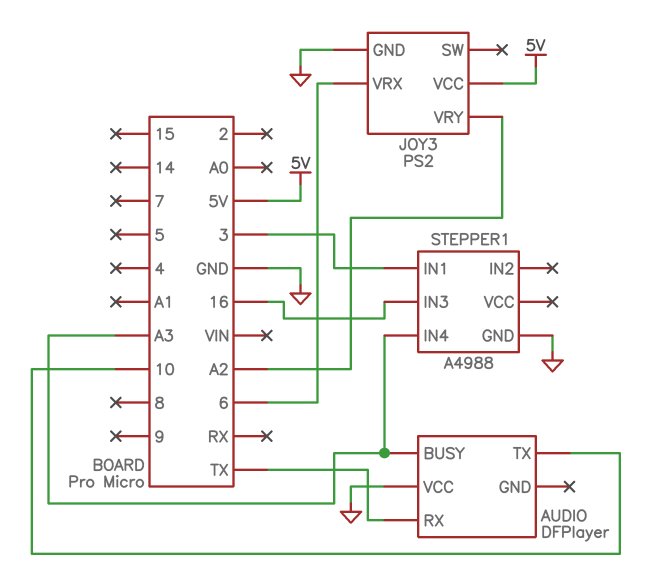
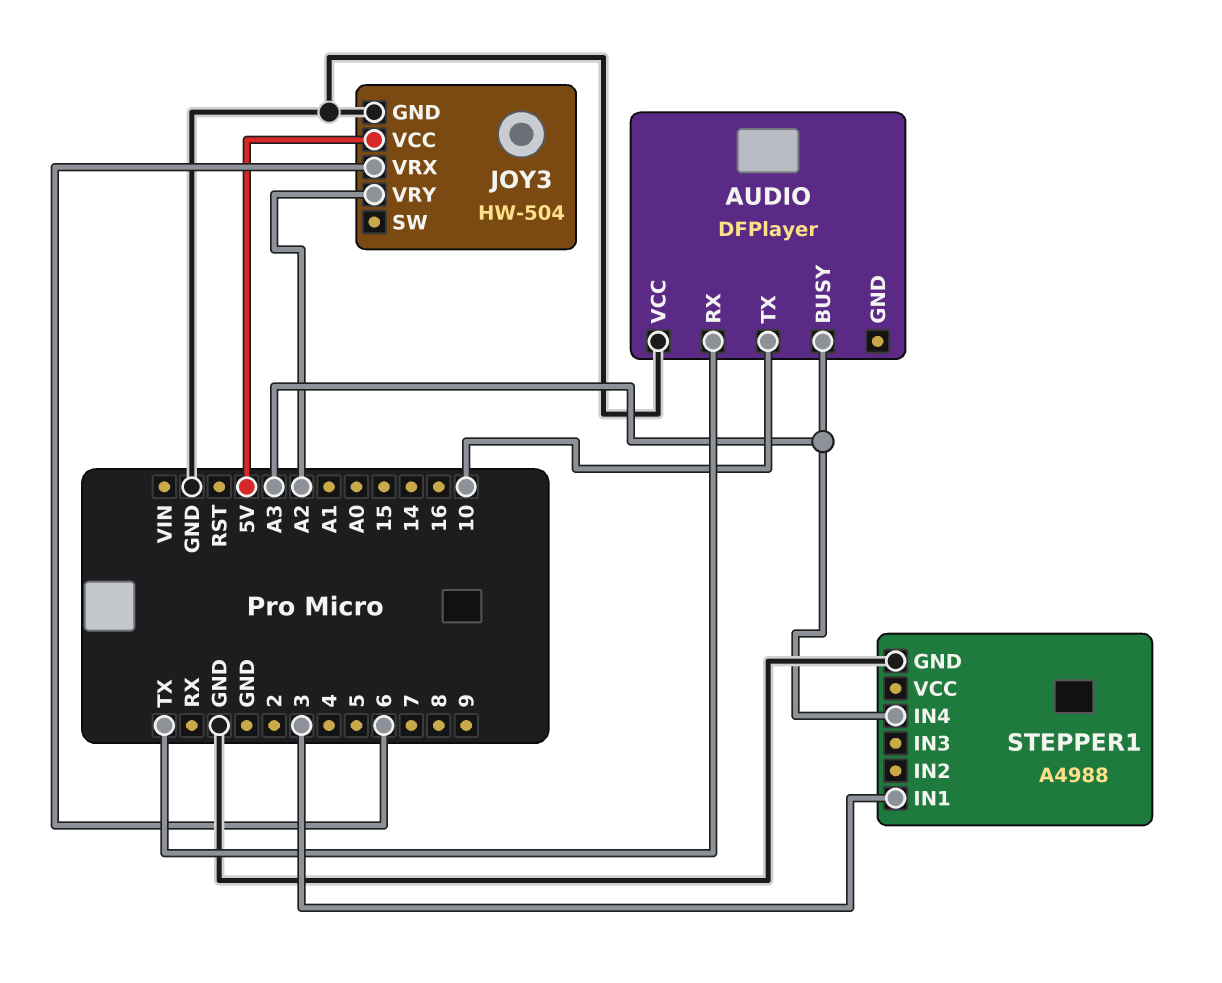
JOY3: PS2 -> HW-504
STEPPER1 pin IN3: 16 -> none

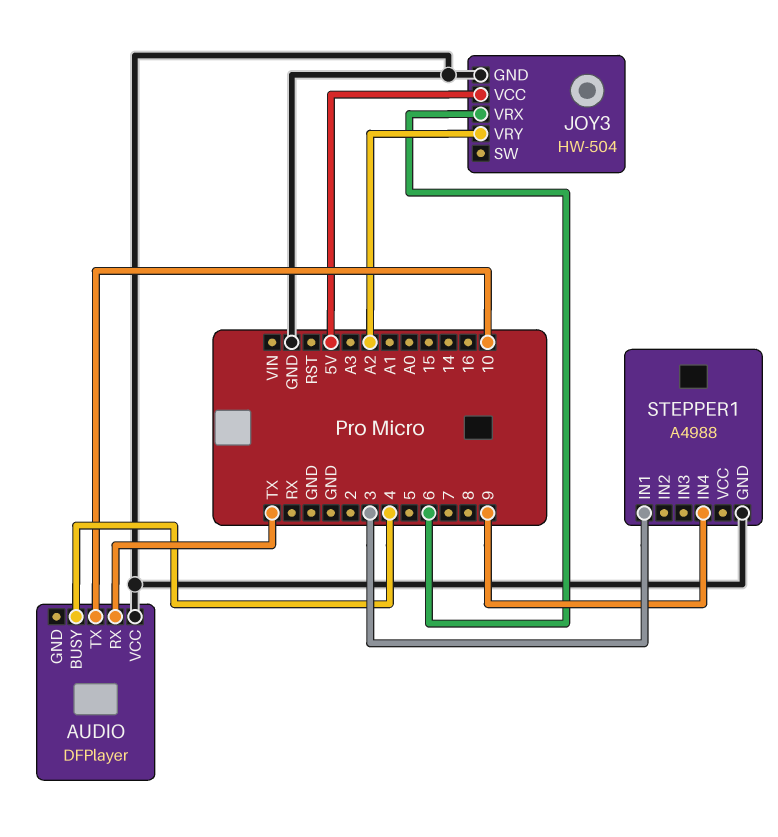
AUDIO pin BUSY: A3 -> 4
STEPPER1 pin IN4: A3 -> 9

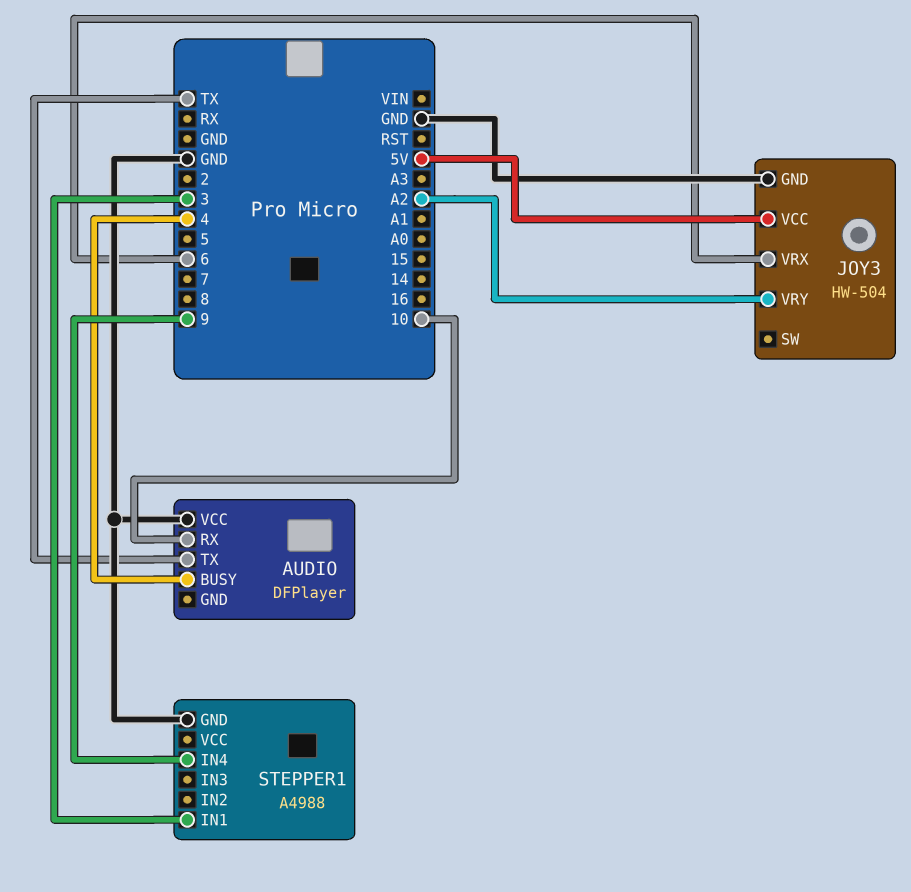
AUDIO pin RX: TX -> 10
AUDIO pin TX: 10 -> TX

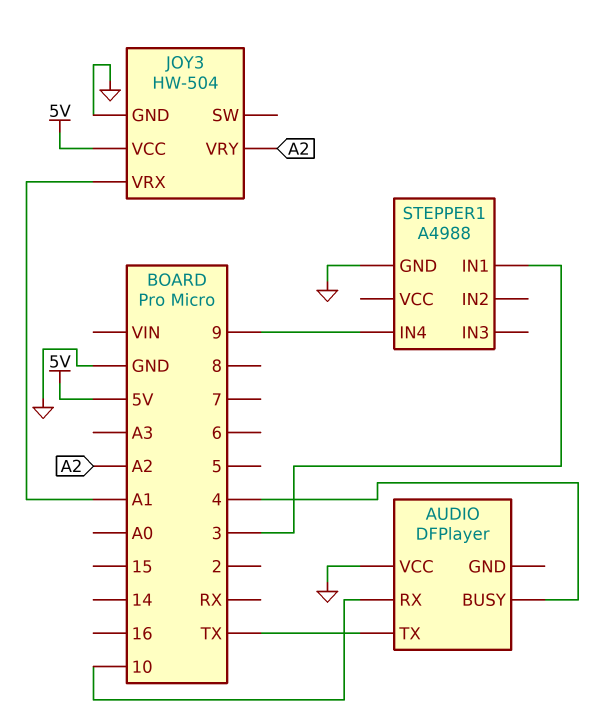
JOY3 pin VRX: 6 -> A1

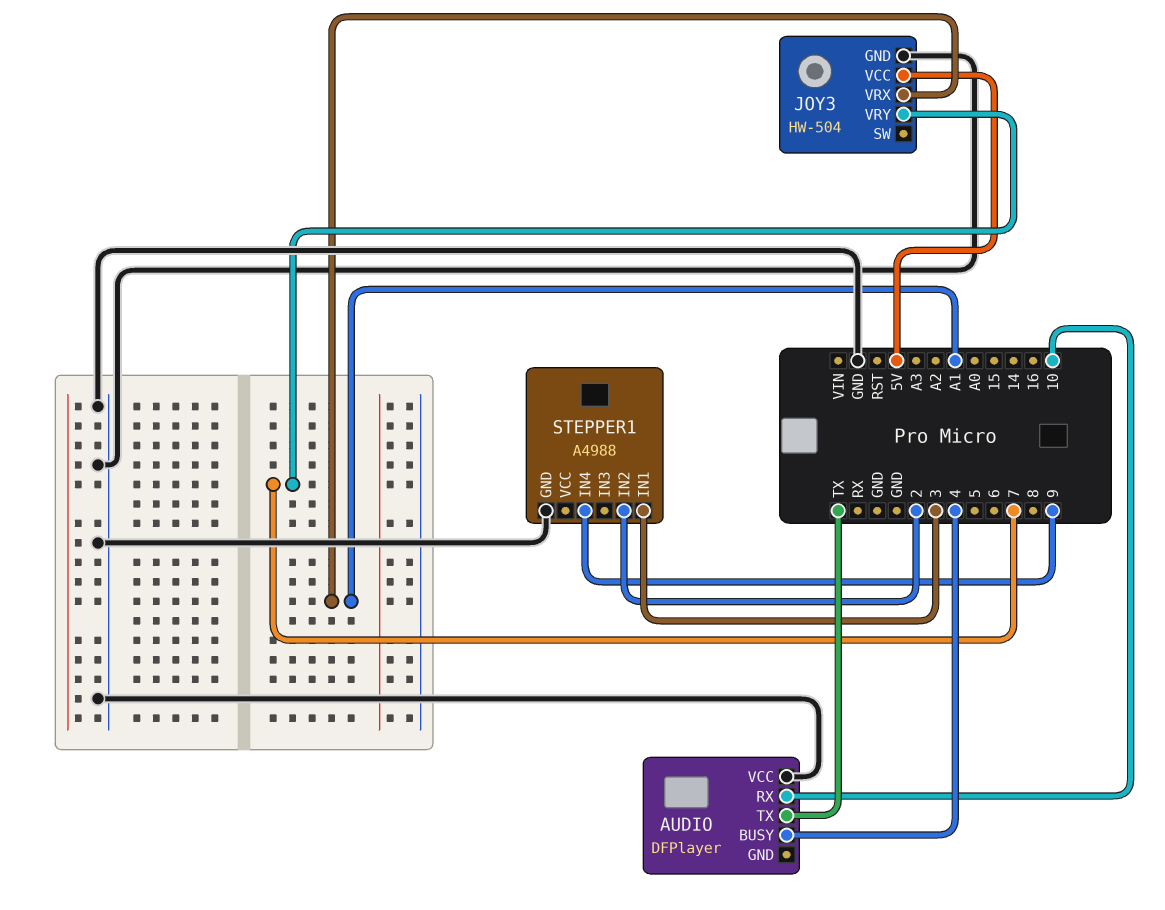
JOY3 pin VRY: A2 -> 7
STEPPER1 pin IN2: none -> 2

